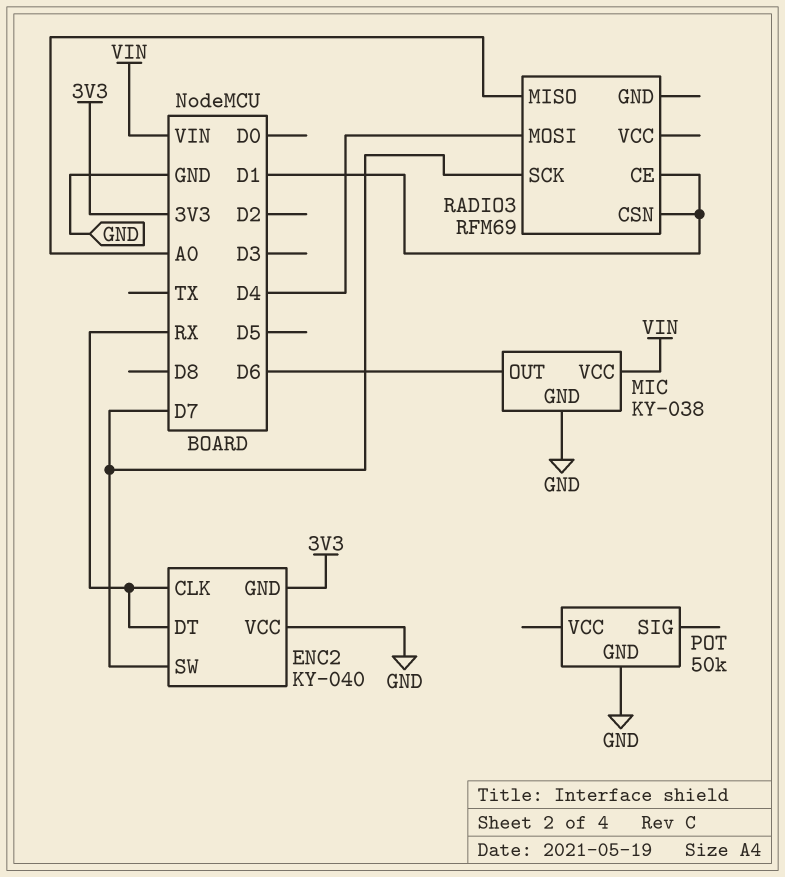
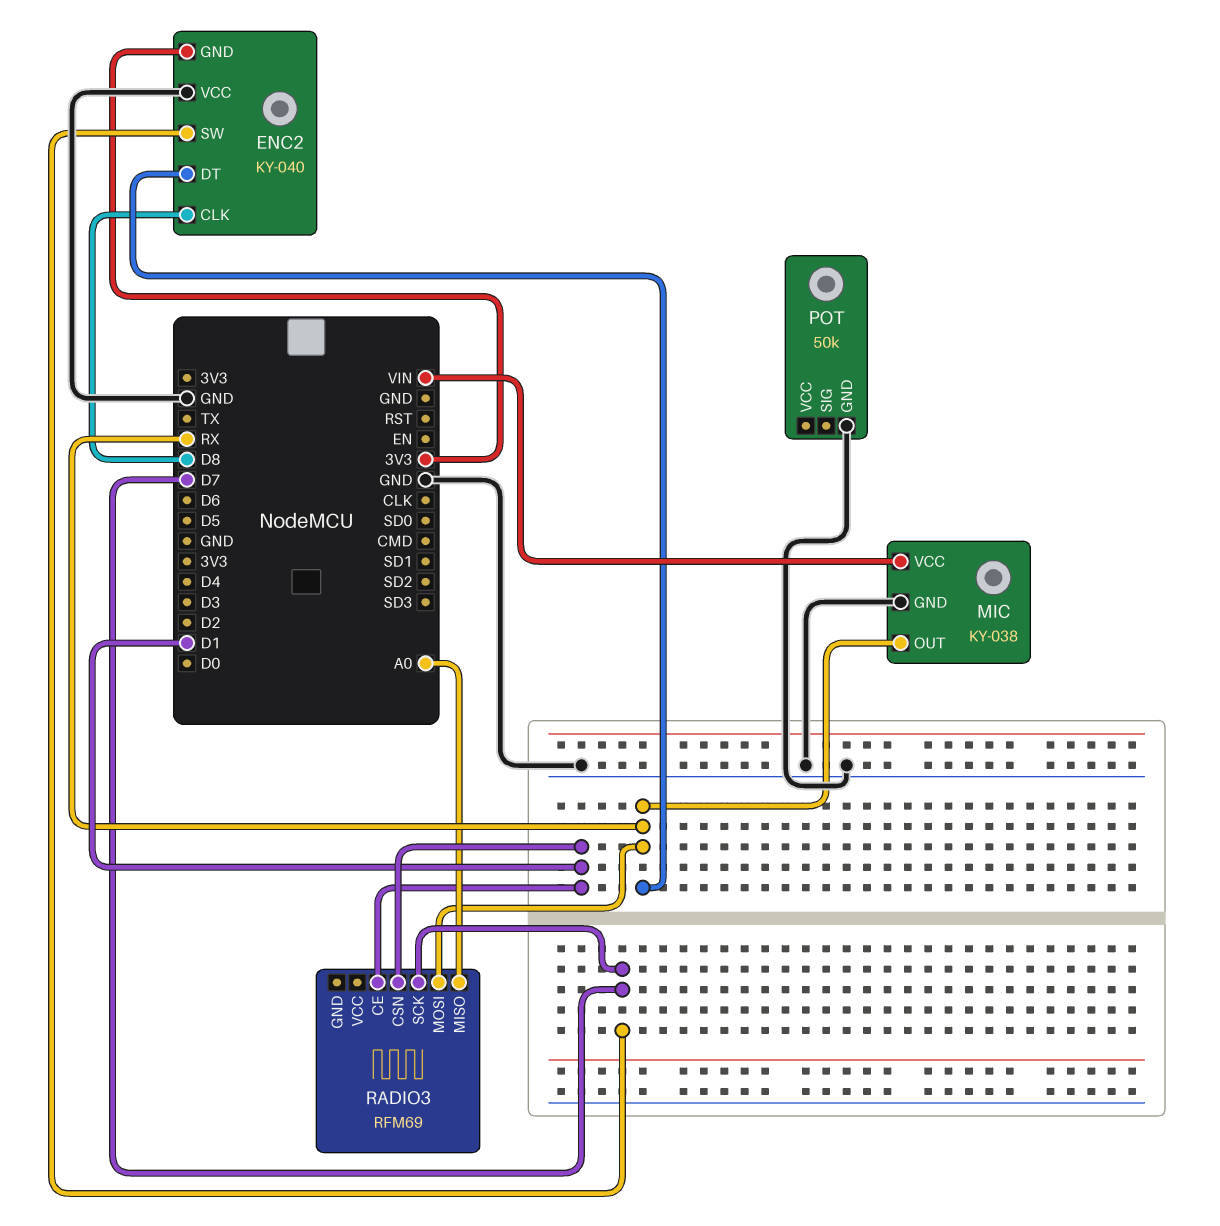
ENC2 pin CLK: RX -> D8
MIC pin OUT: D6 -> RX
RADIO3 pin MOSI: D4 -> RX

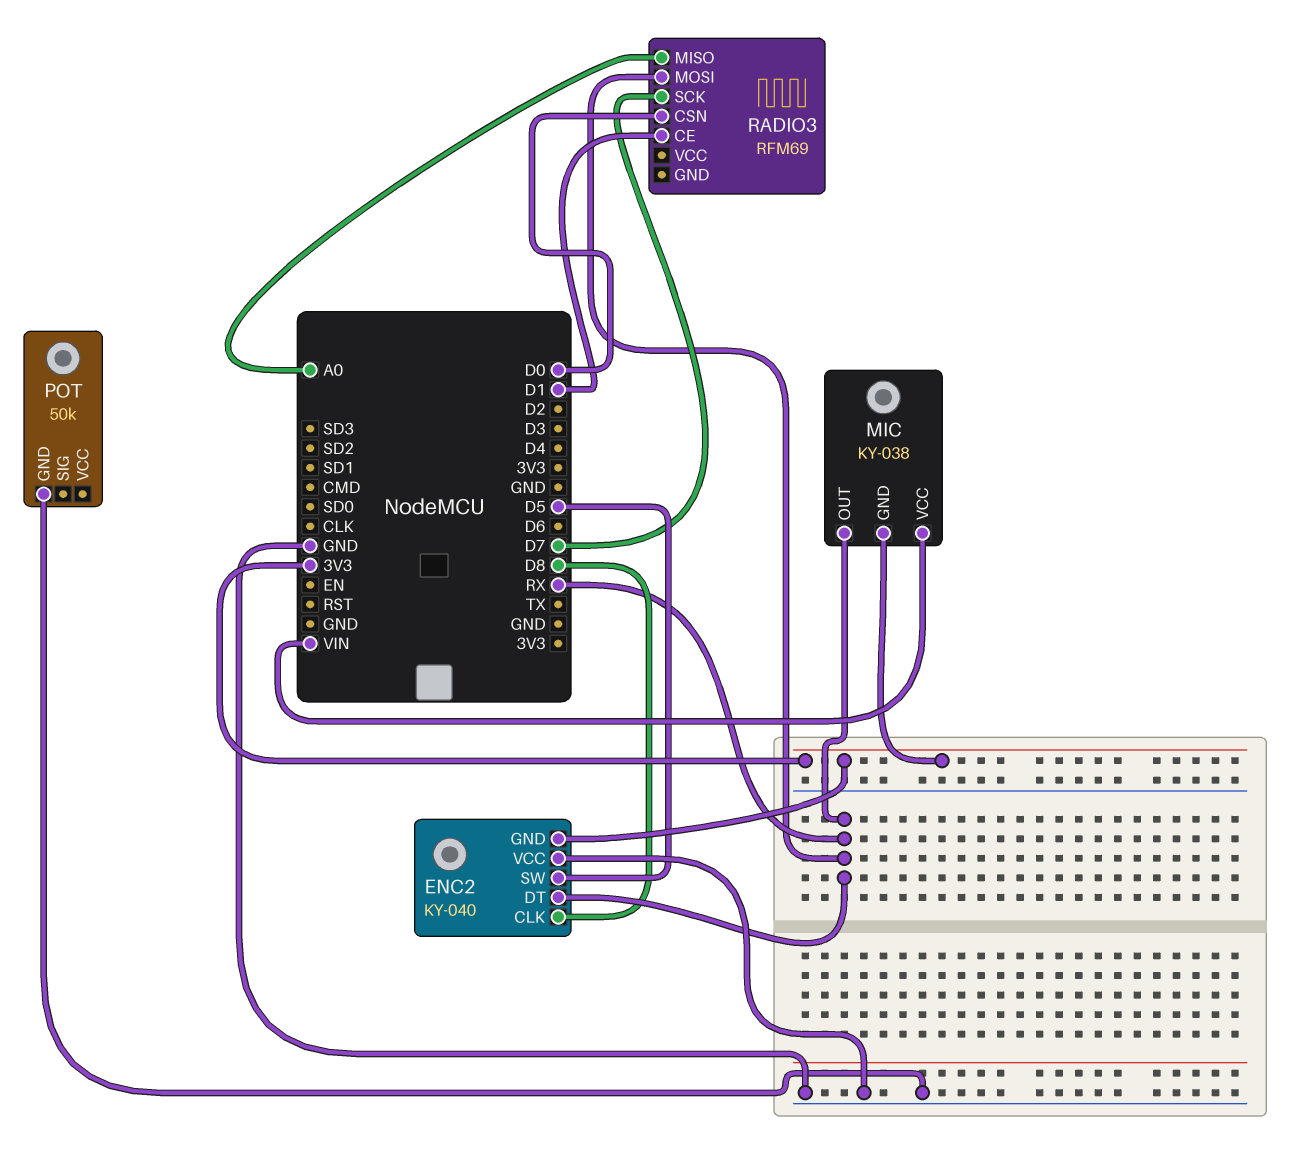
ENC2 pin SW: D7 -> D5
MIC pin GND: GND -> 3V3
RADIO3 pin CSN: D1 -> D0

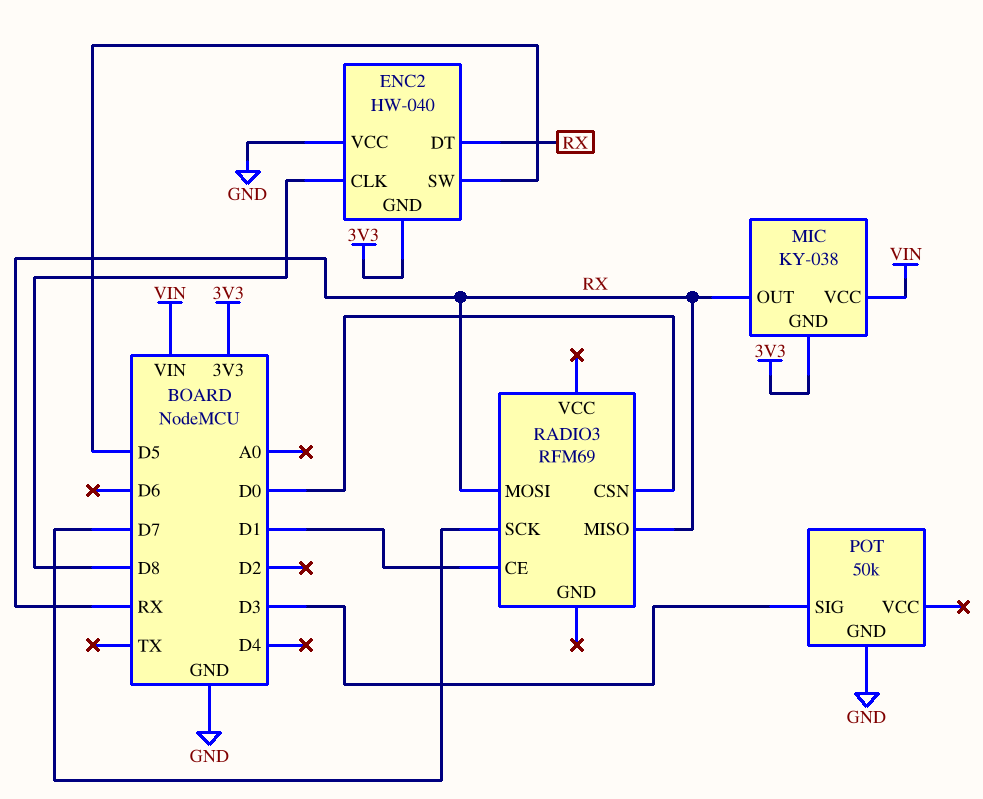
ENC2: KY-040 -> HW-040
POT pin SIG: none -> D3
RADIO3 pin MISO: A0 -> RX

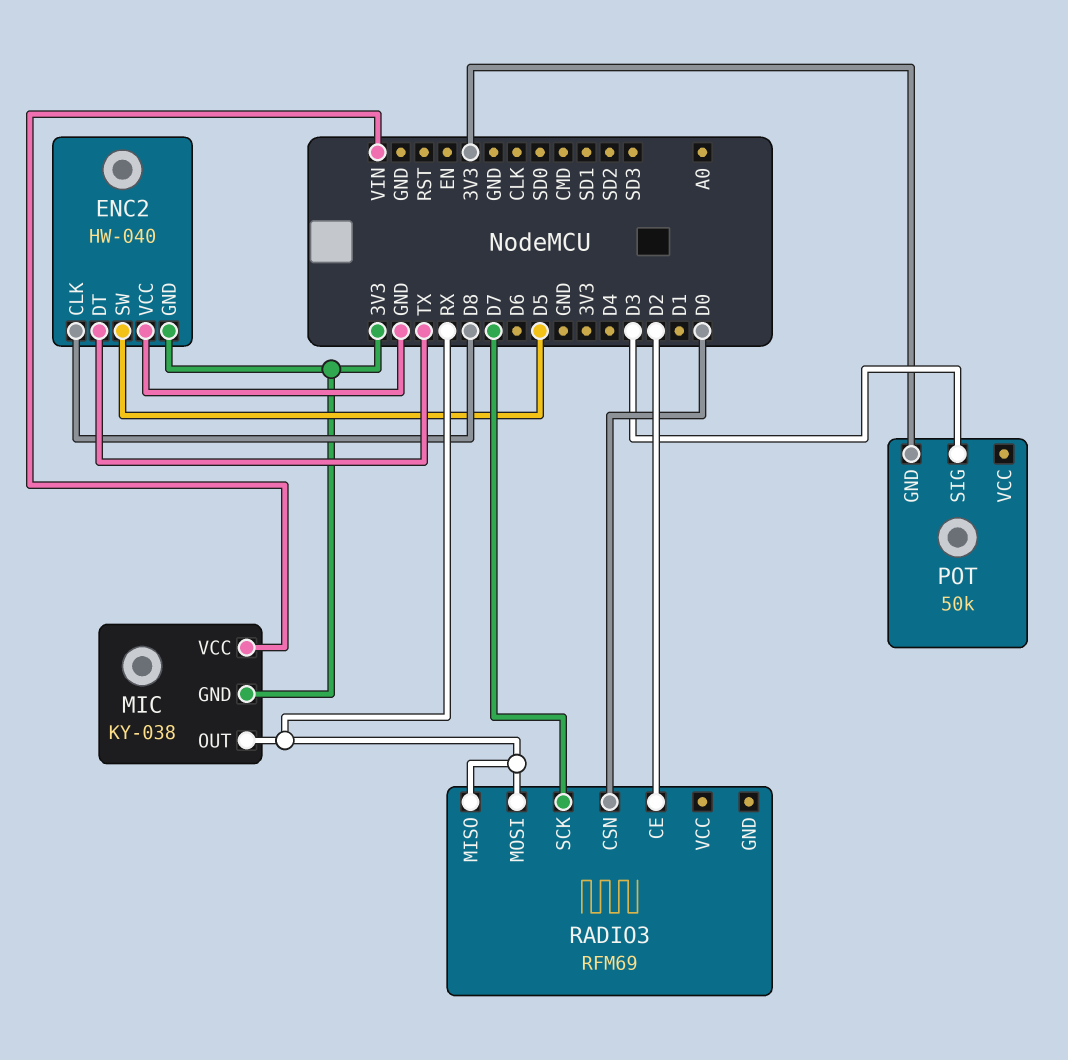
ENC2 pin DT: RX -> TX
POT pin GND: GND -> 3V3
RADIO3 pin CE: D1 -> D2

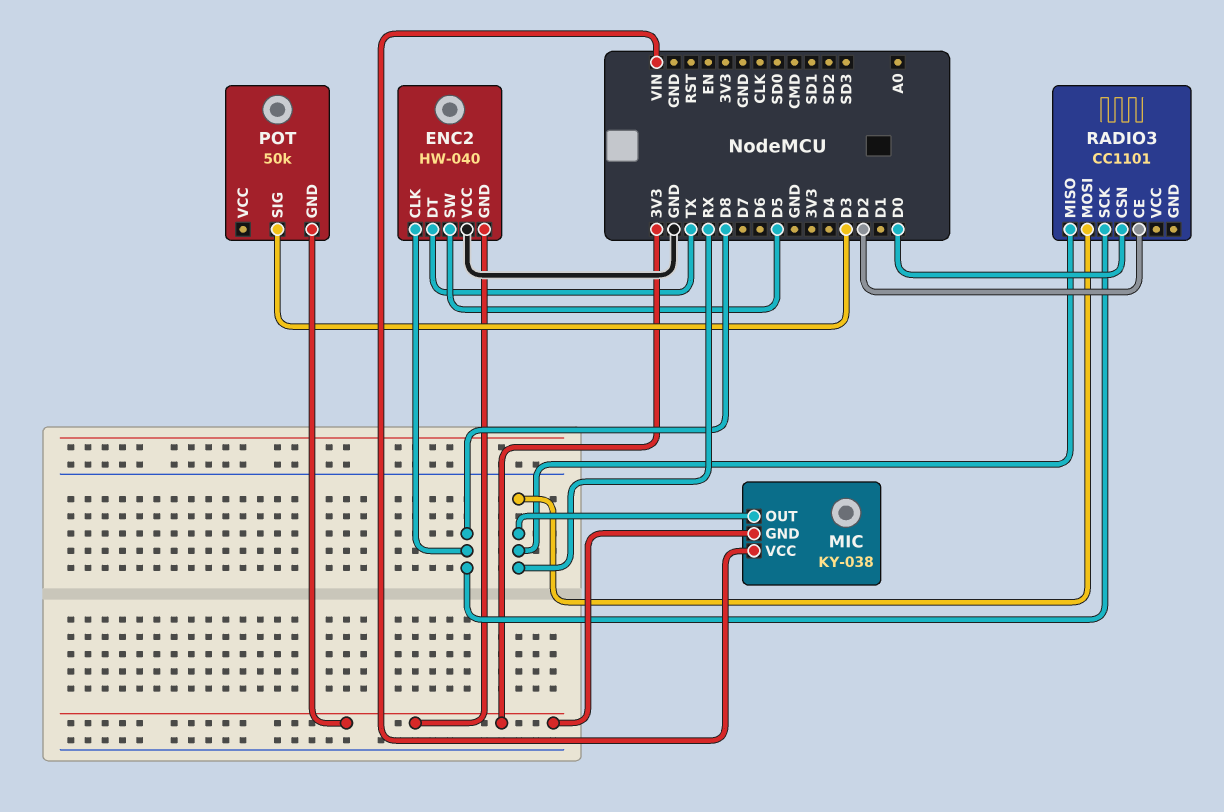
RADIO3: RFM69 -> CC1101
RADIO3 pin SCK: D7 -> D8

